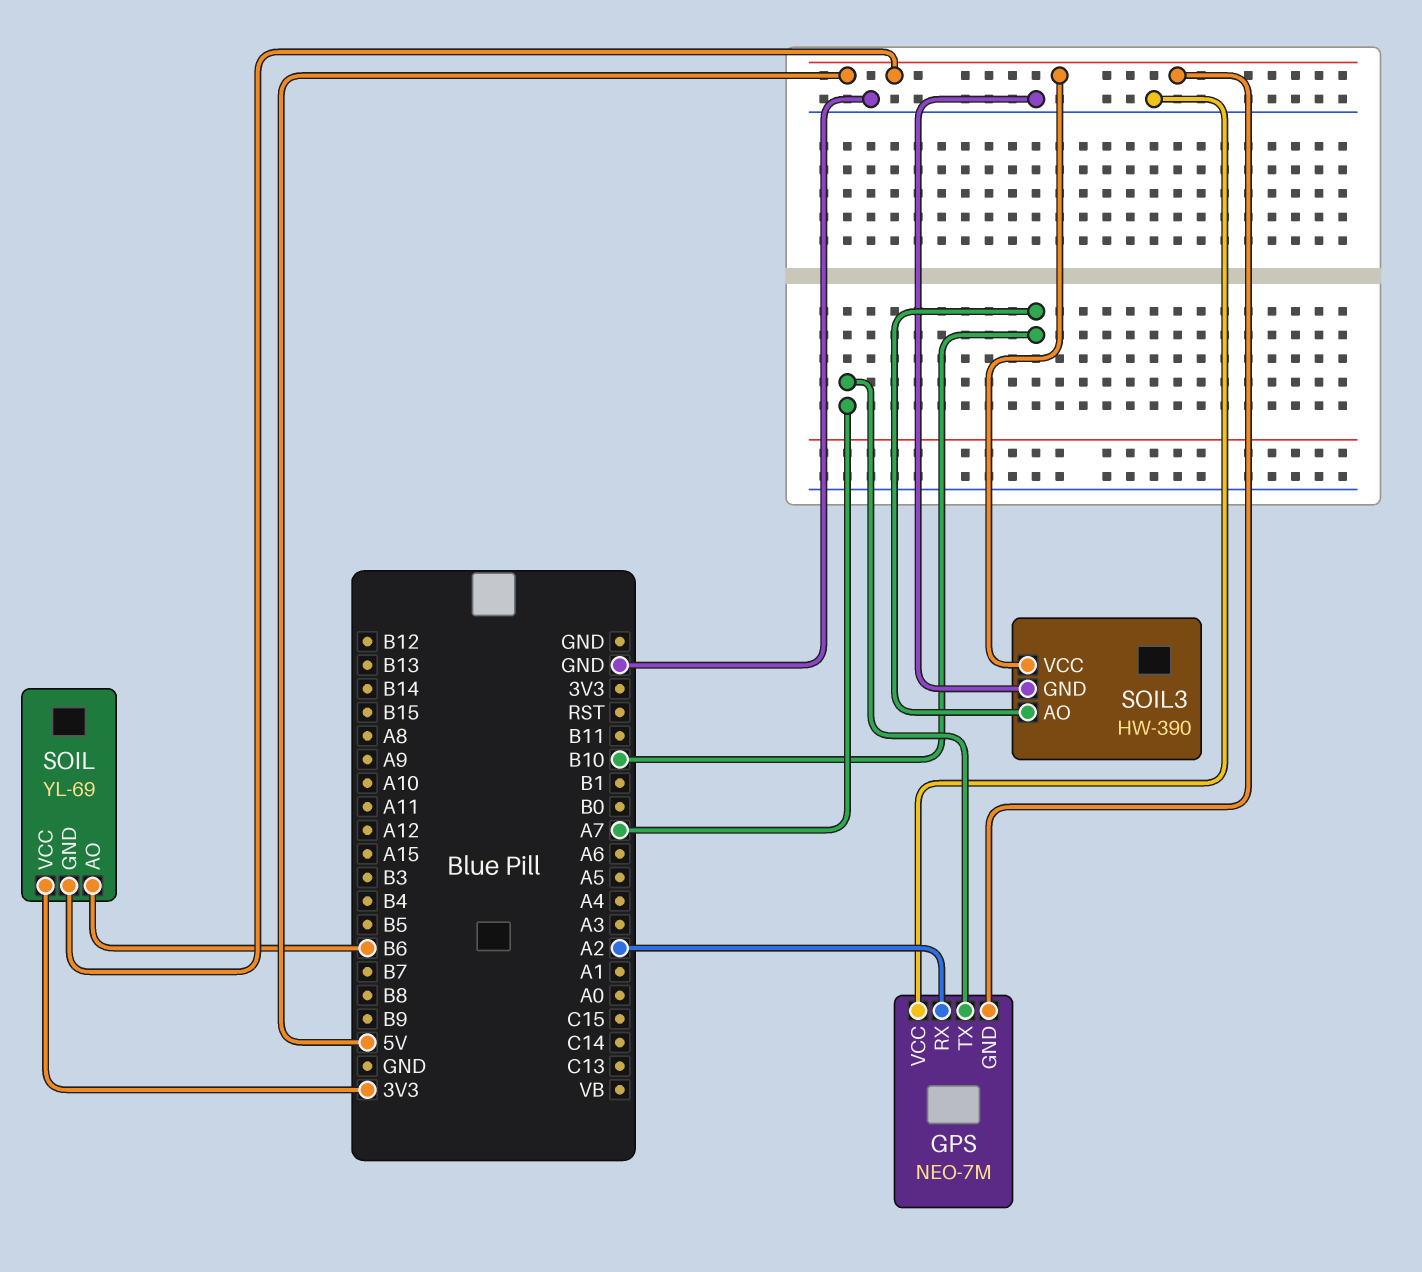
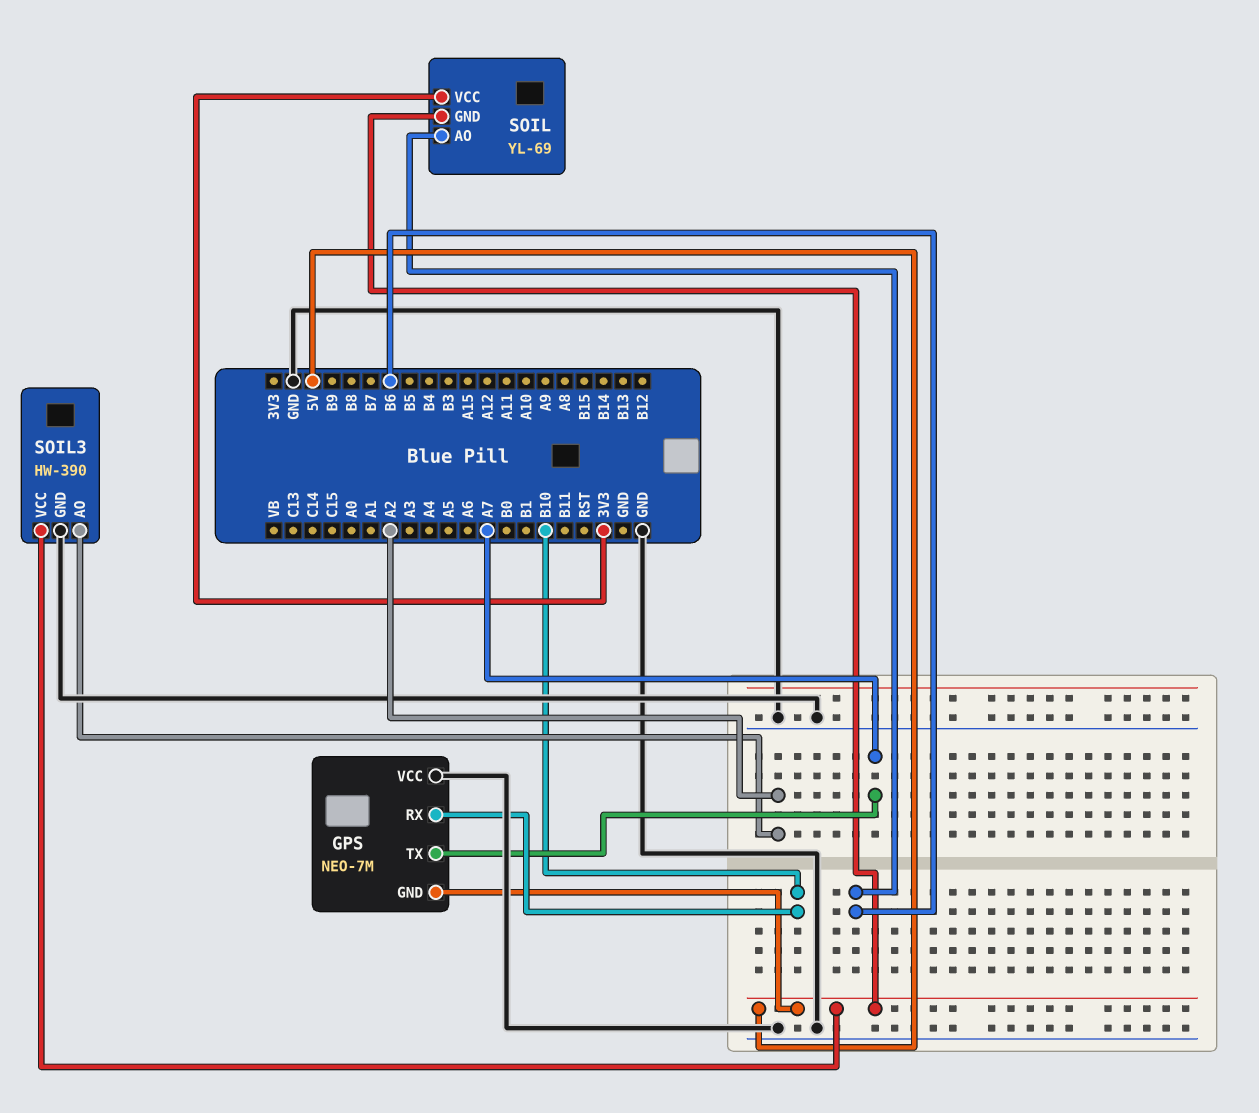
GPS pin RX: A2 -> B10
SOIL3 pin AO: B10 -> A2

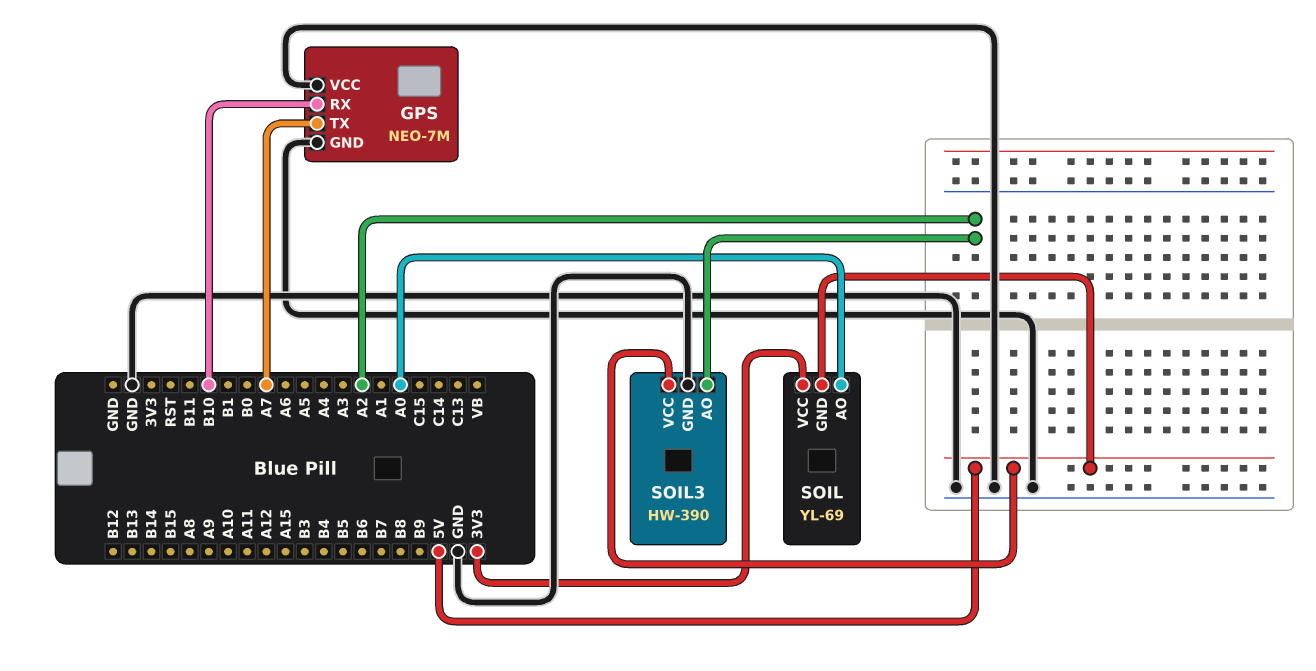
GPS pin GND: 5V -> GND
SOIL pin AO: B6 -> A0

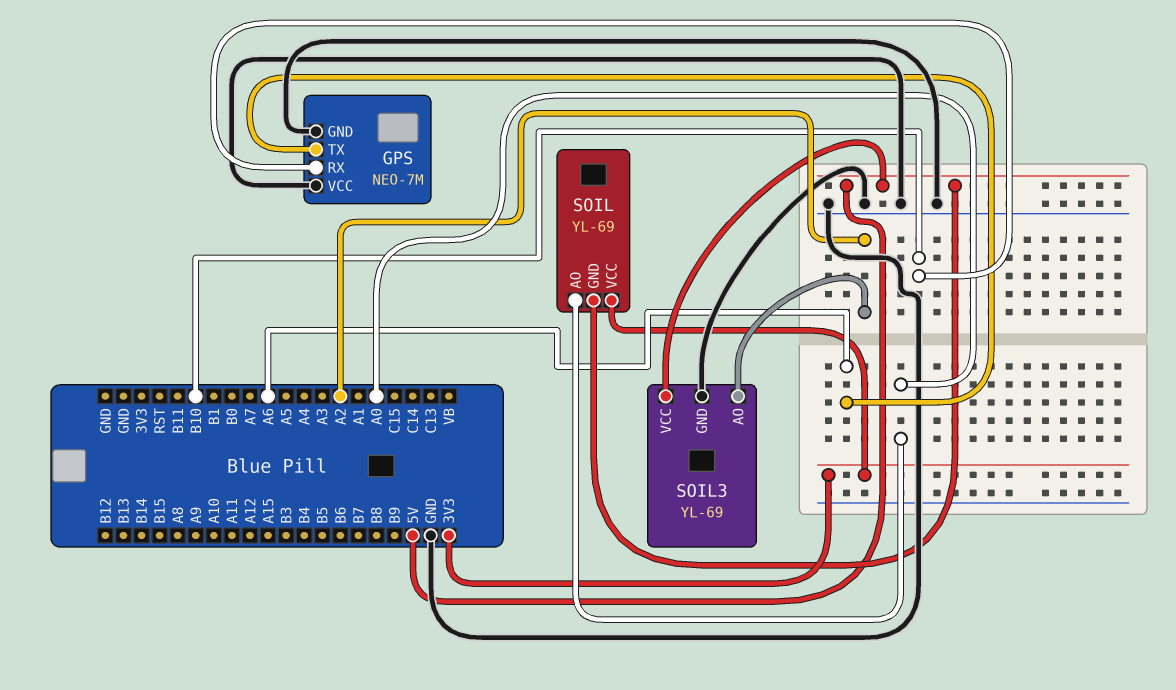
GPS pin TX: A7 -> A6
SOIL3: HW-390 -> YL-69

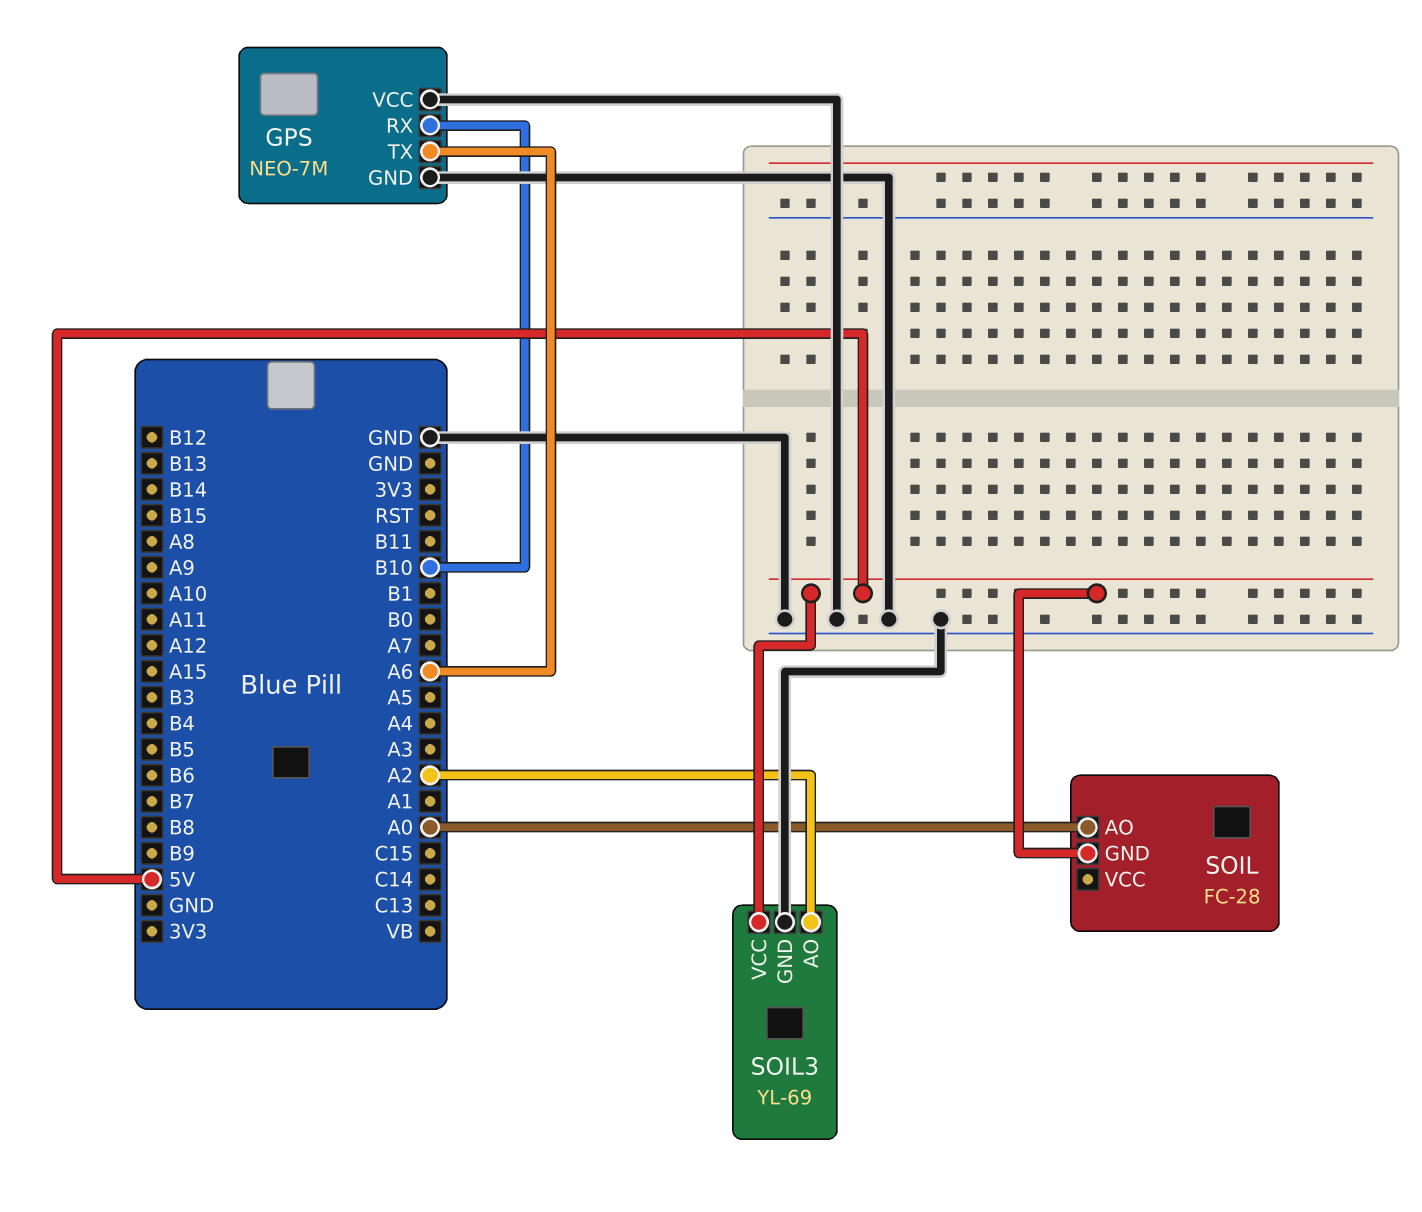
SOIL: YL-69 -> FC-28
SOIL pin VCC: 3V3 -> none

